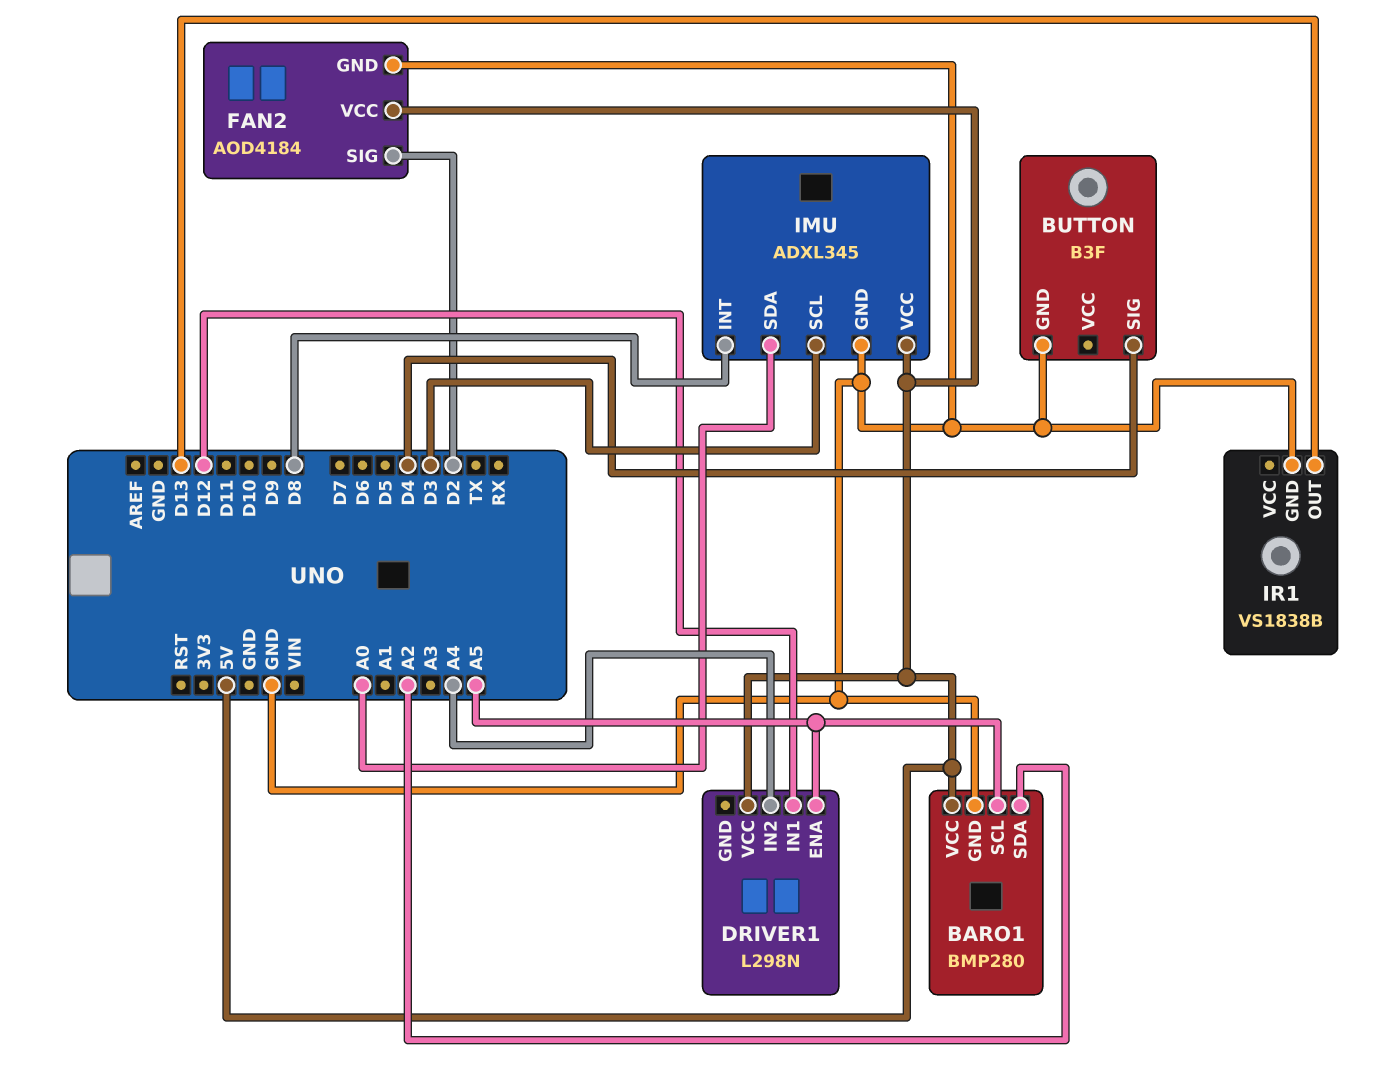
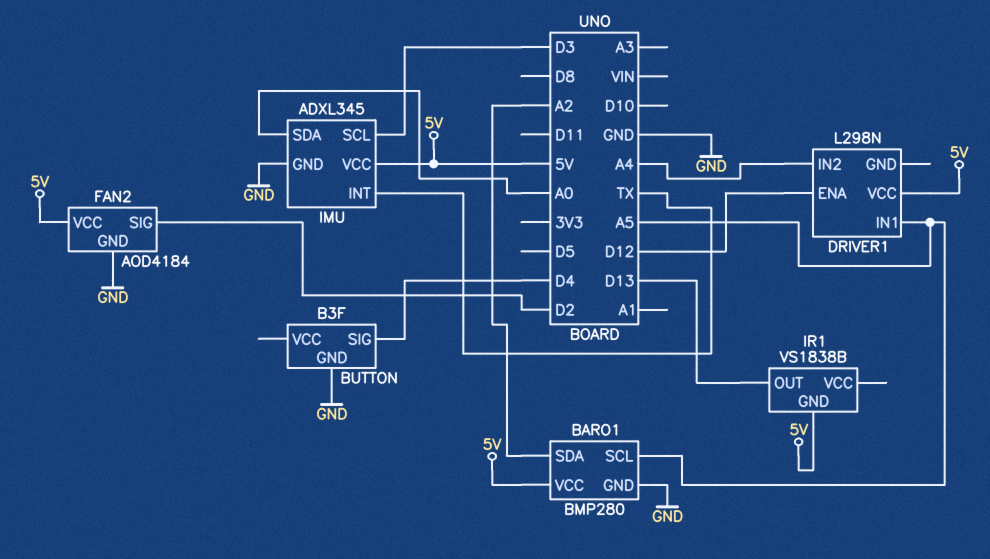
DRIVER1 pin ENA: A5 -> D12
DRIVER1 pin IN1: D12 -> A5
IMU pin INT: D8 -> TX
IR1 pin GND: GND -> 5V

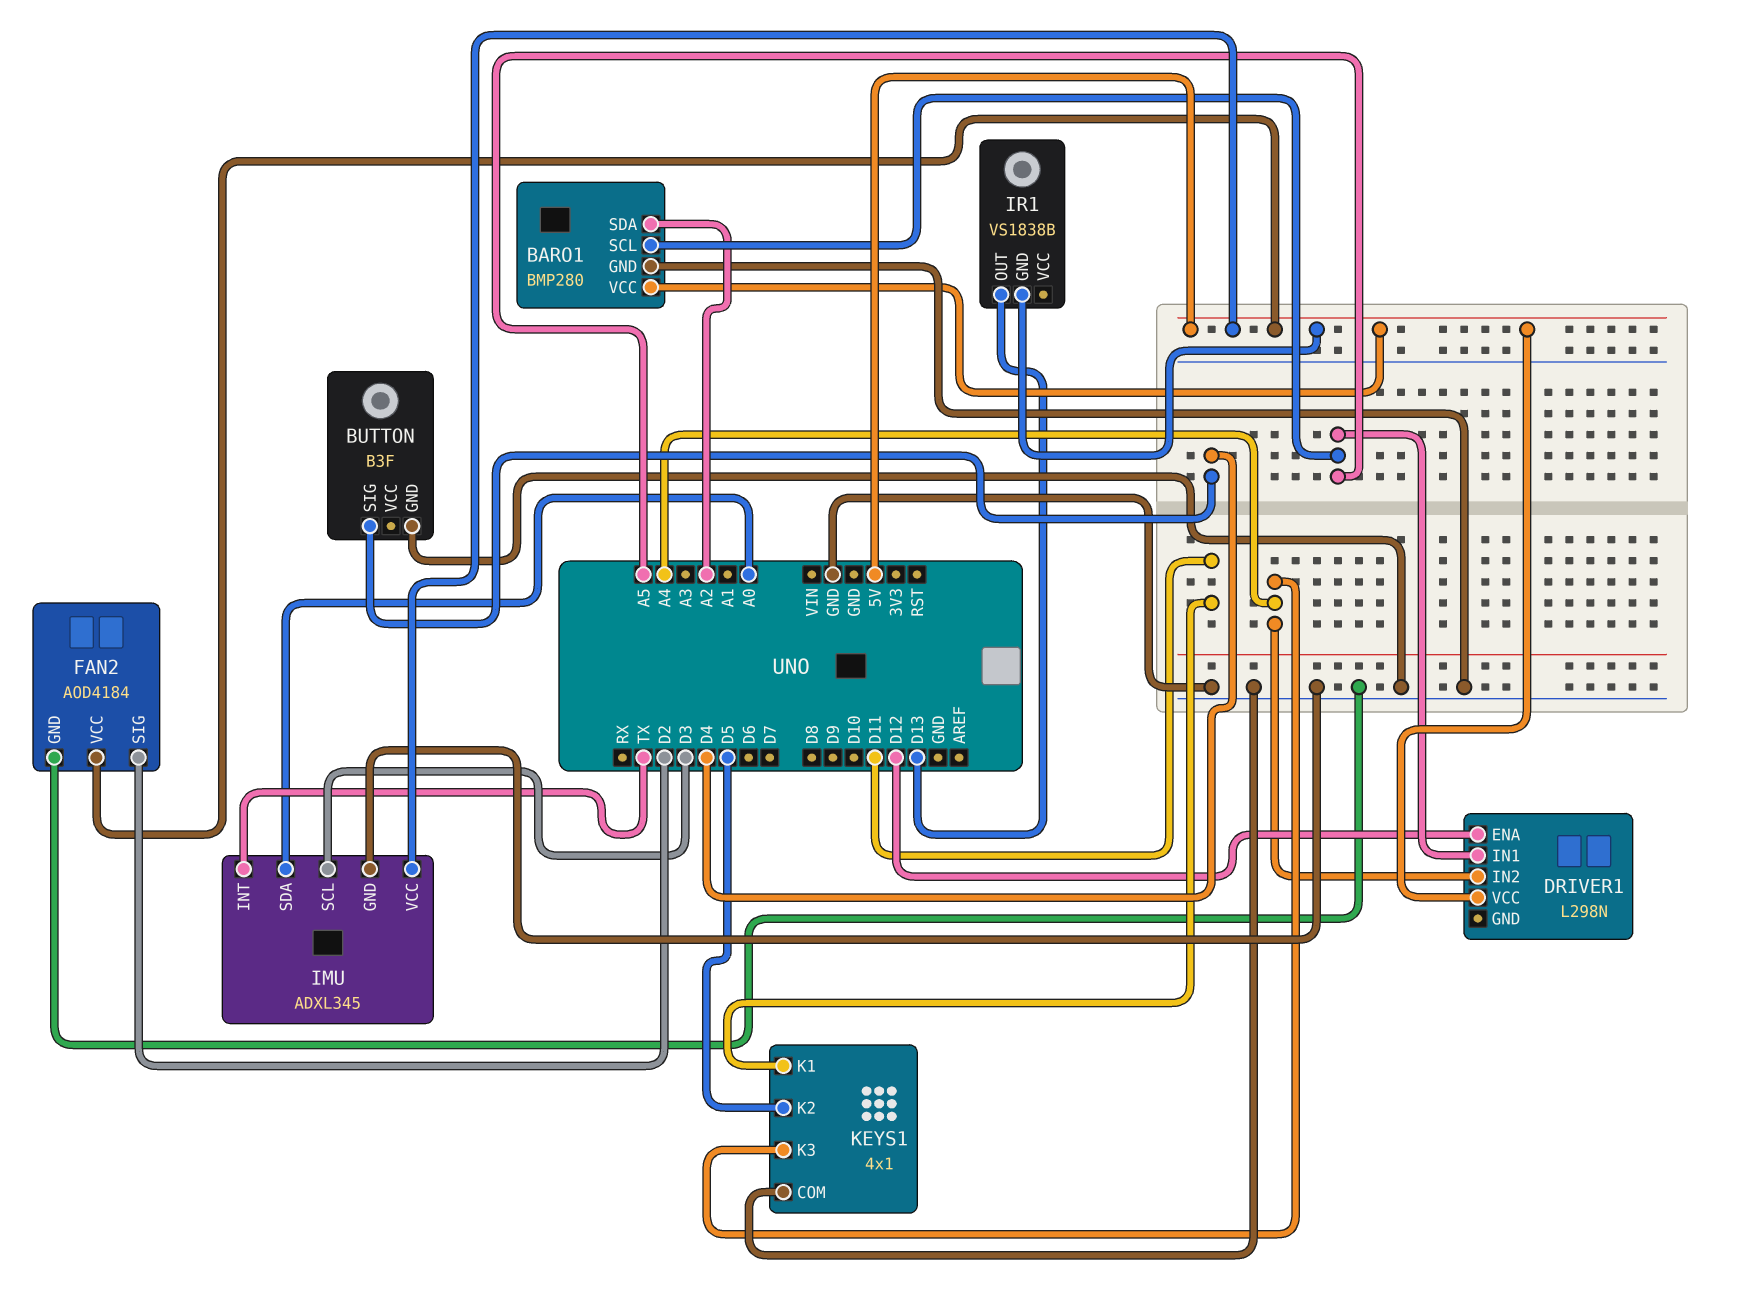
KEYS1: none -> 4x1
KEYS1 pin COM: none -> GND
KEYS1 pin K1: none -> D11
KEYS1 pin K2: none -> D5
KEYS1 pin K3: none -> A4

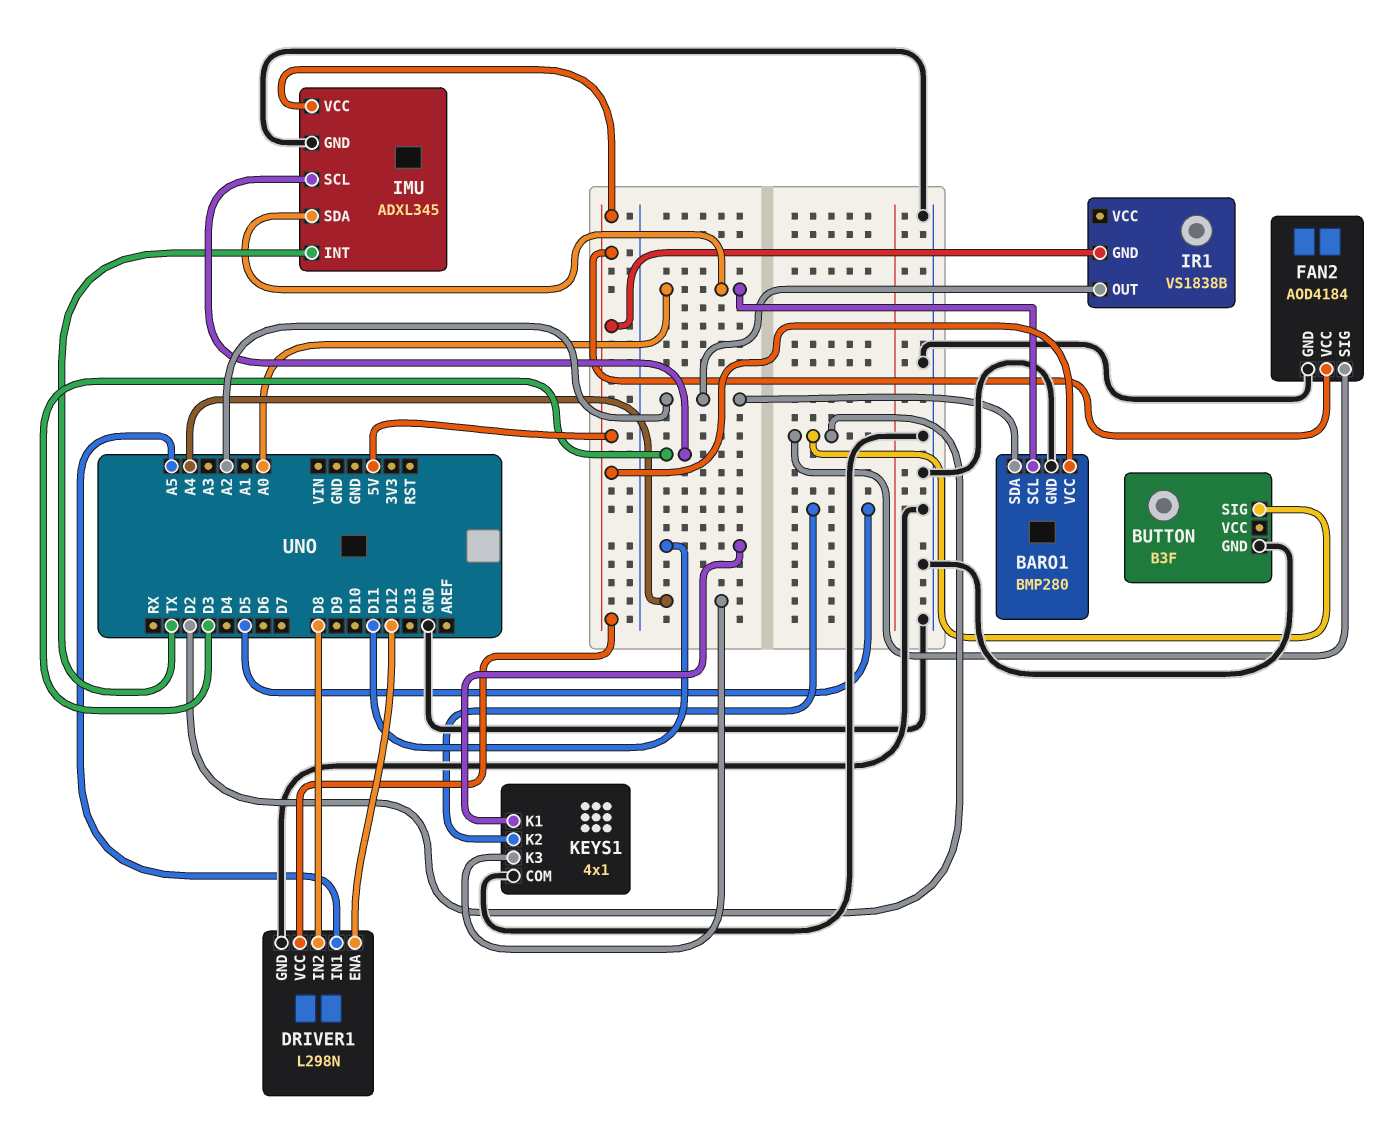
BARO1 pin SCL: A5 -> A0
BUTTON pin SIG: D4 -> D2
DRIVER1 pin GND: none -> GND
DRIVER1 pin IN2: A4 -> D8
IR1 pin OUT: D13 -> A2

